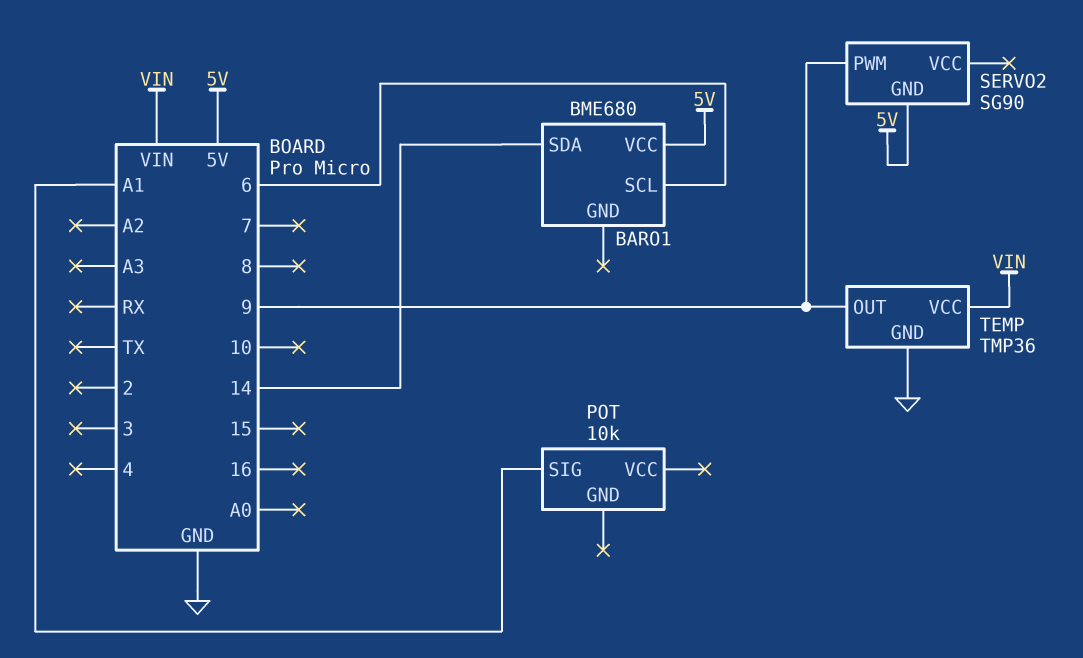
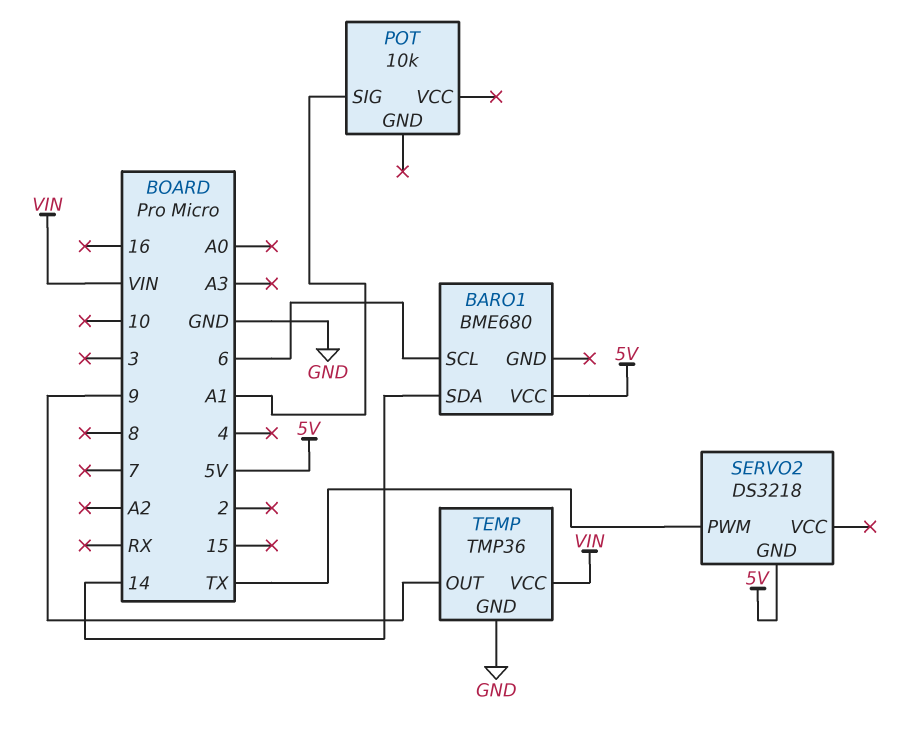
SERVO2: SG90 -> DS3218
SERVO2 pin PWM: 9 -> TX

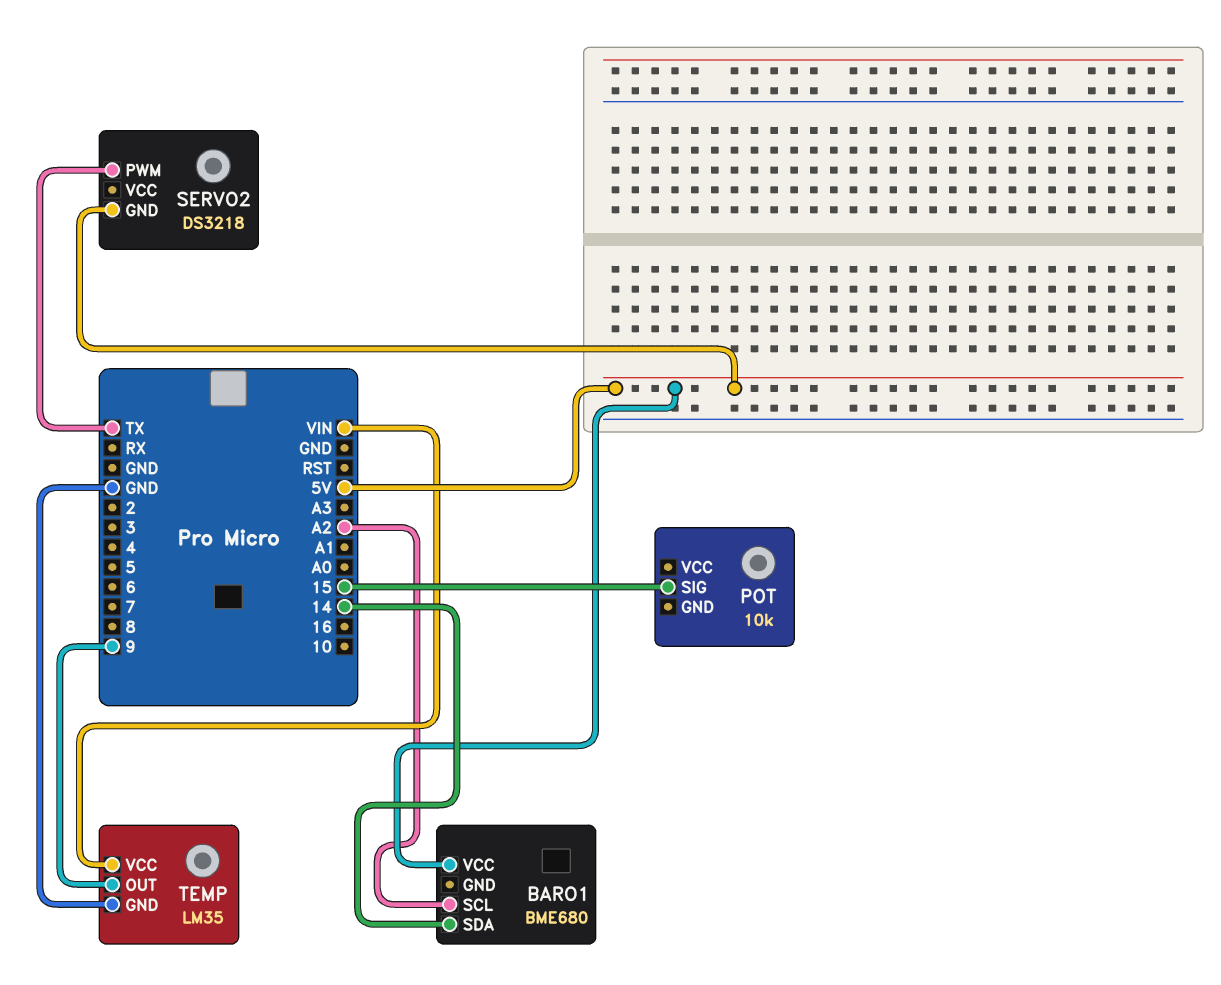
BARO1 pin SCL: 6 -> A2
POT pin SIG: A1 -> 15
TEMP: TMP36 -> LM35

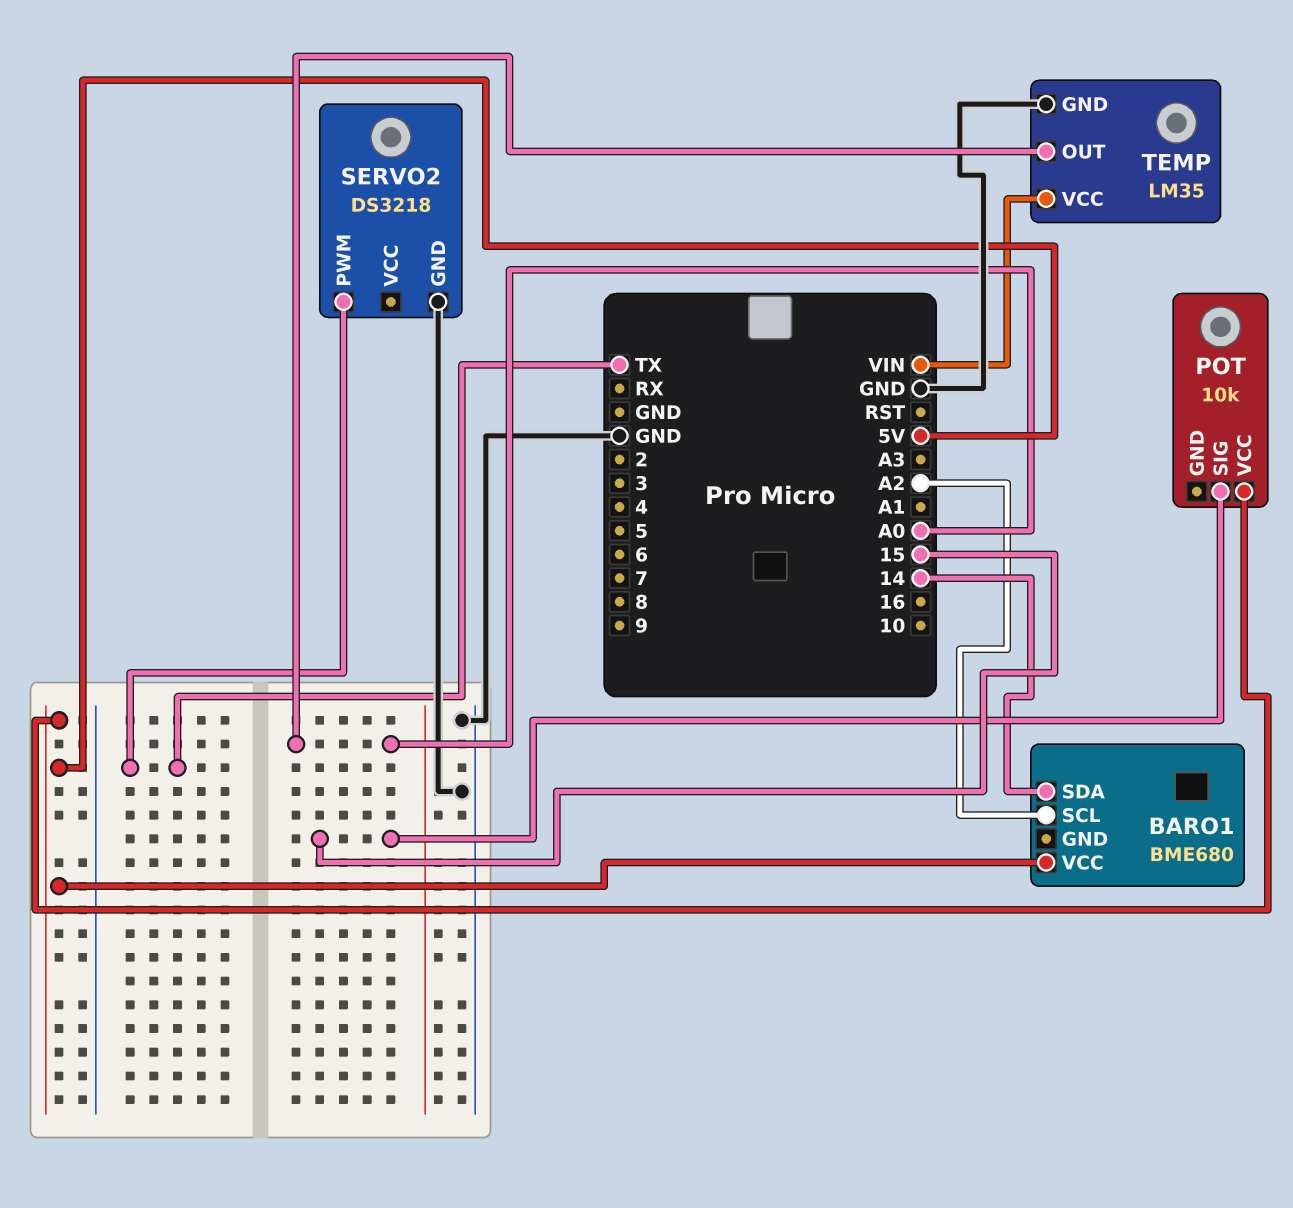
POT pin VCC: none -> 5V
SERVO2 pin GND: 5V -> GND
TEMP pin OUT: 9 -> A0

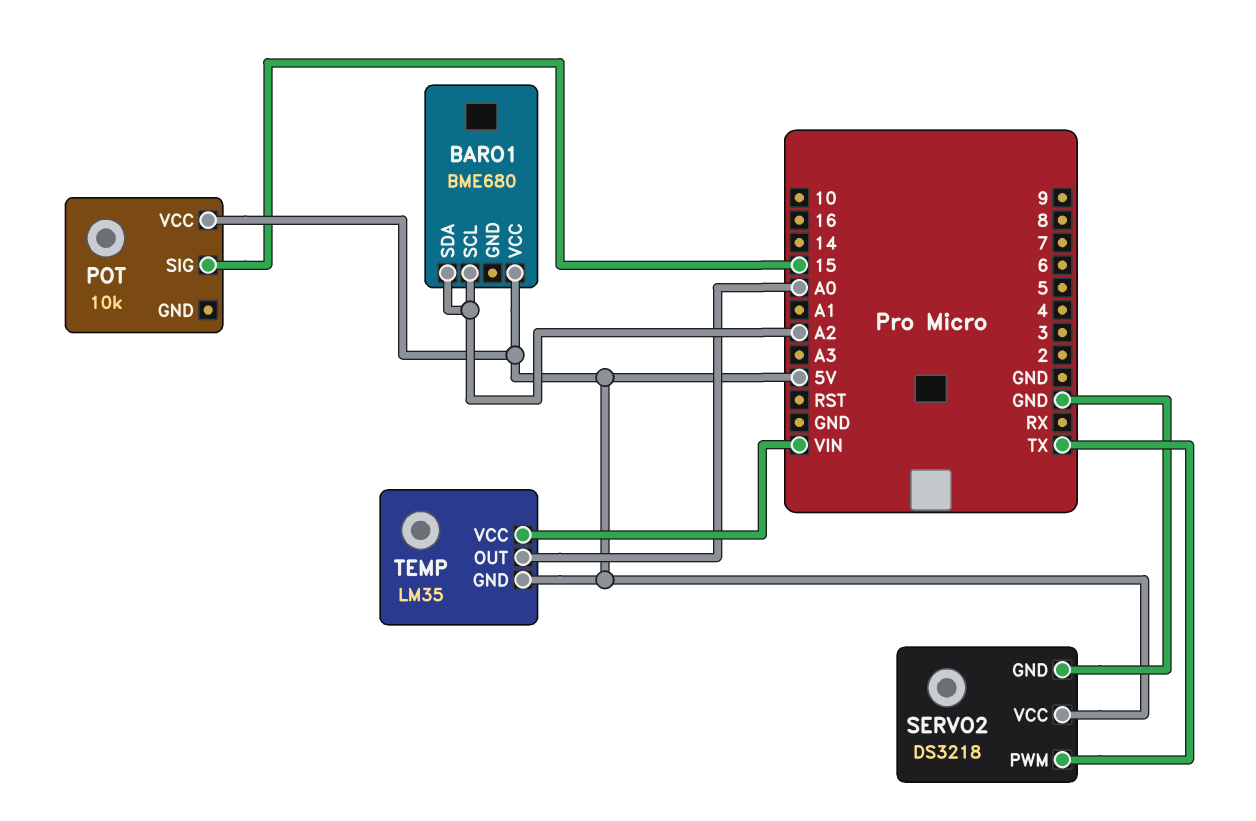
BARO1 pin SDA: 14 -> A2
SERVO2 pin VCC: none -> 5V
TEMP pin GND: GND -> 5V

